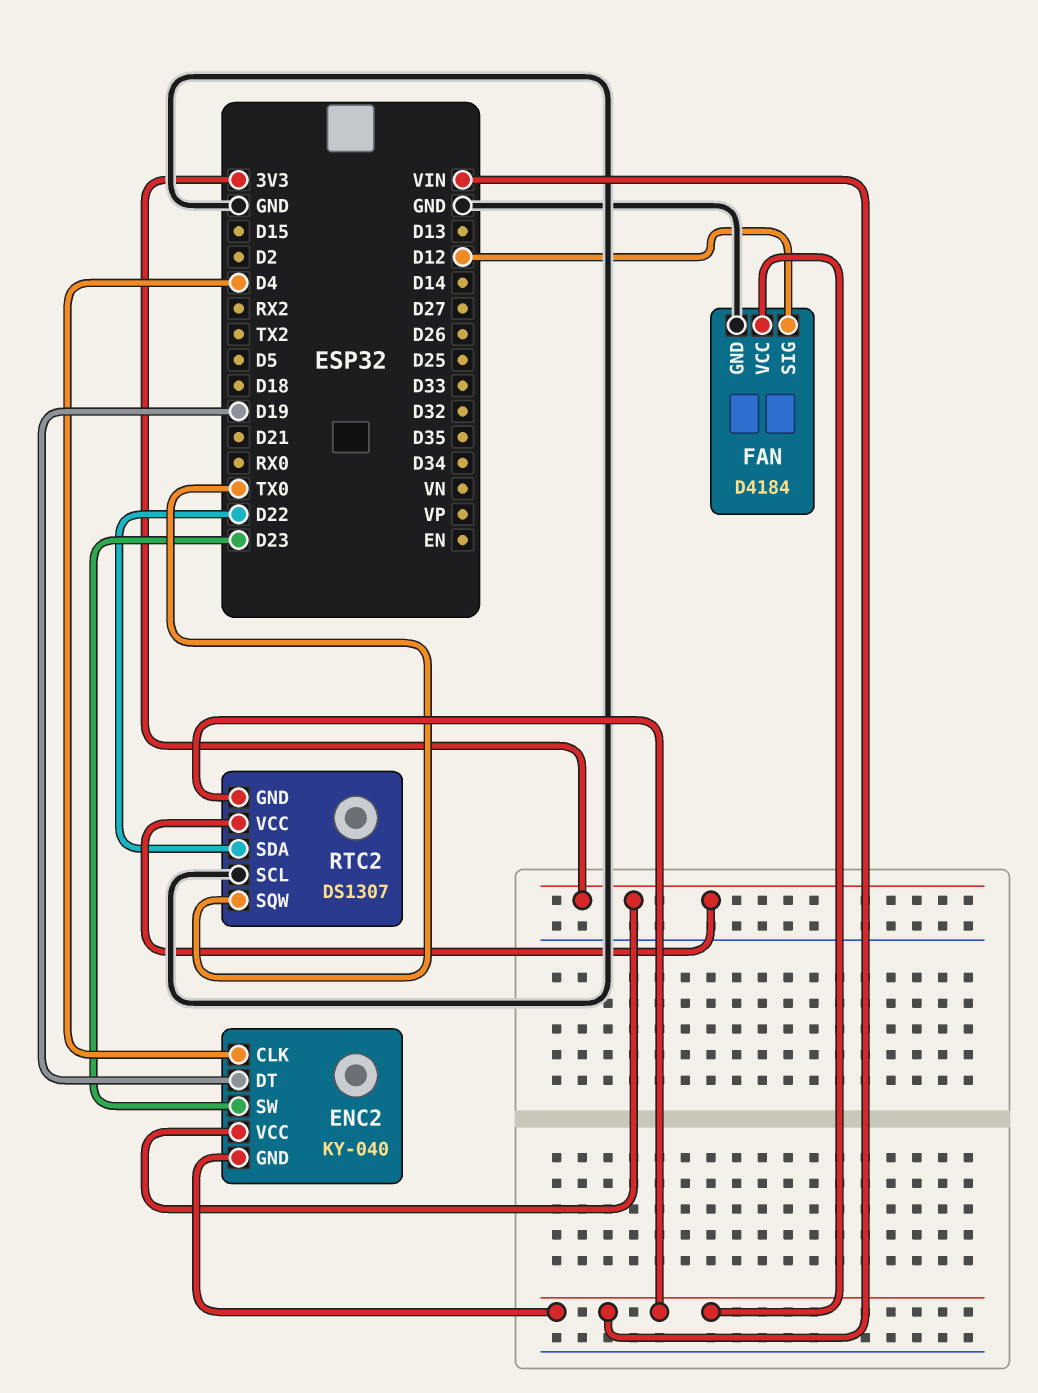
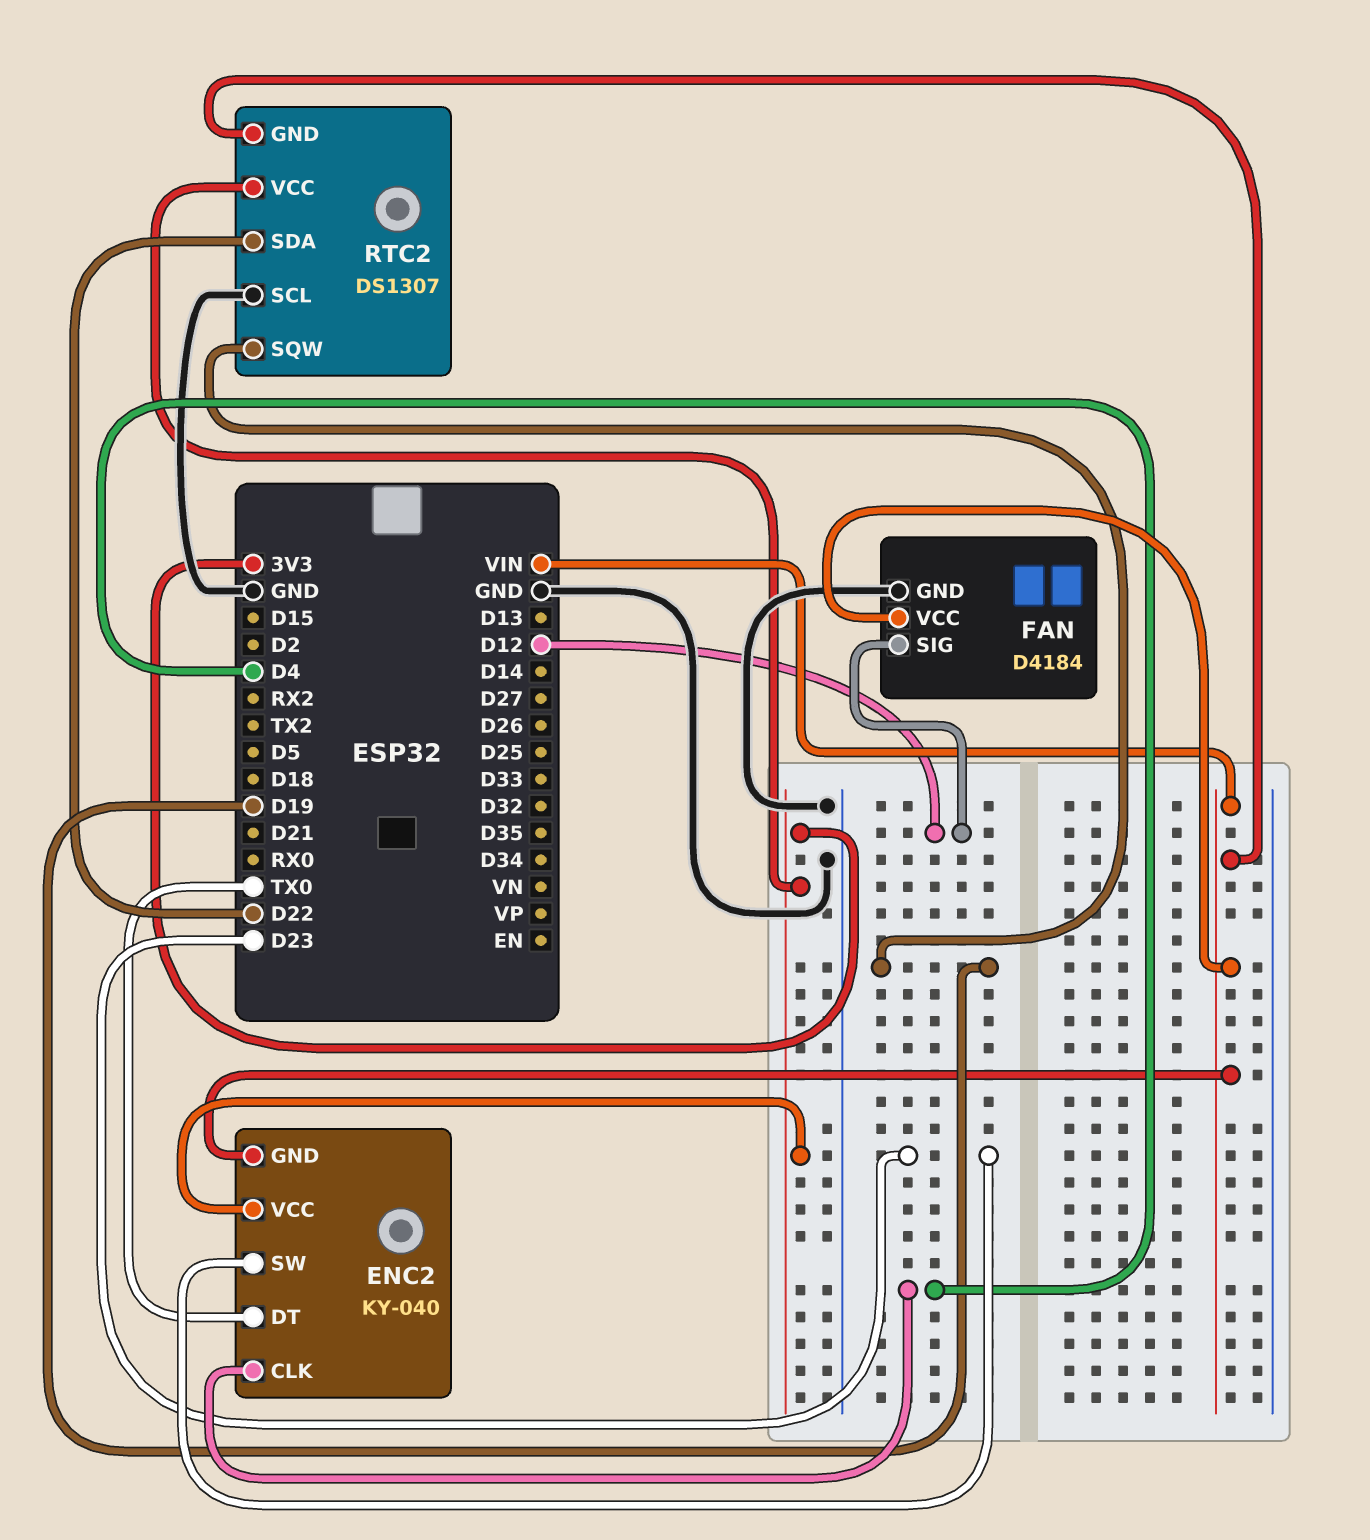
ENC2 pin DT: D19 -> TX0
RTC2 pin SQW: TX0 -> D19

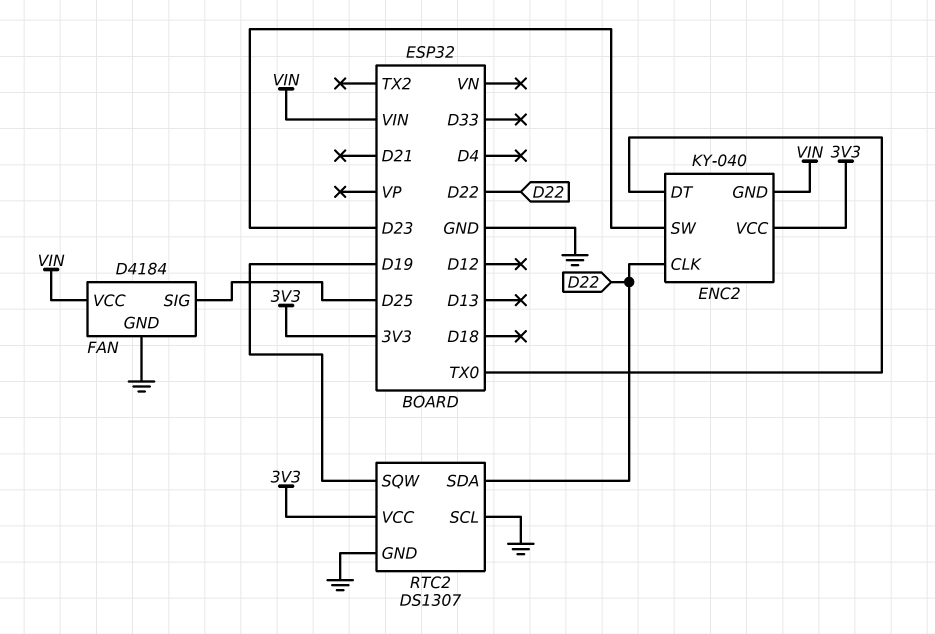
ENC2 pin CLK: D4 -> D22
FAN pin SIG: D12 -> D25
RTC2 pin GND: VIN -> GND

